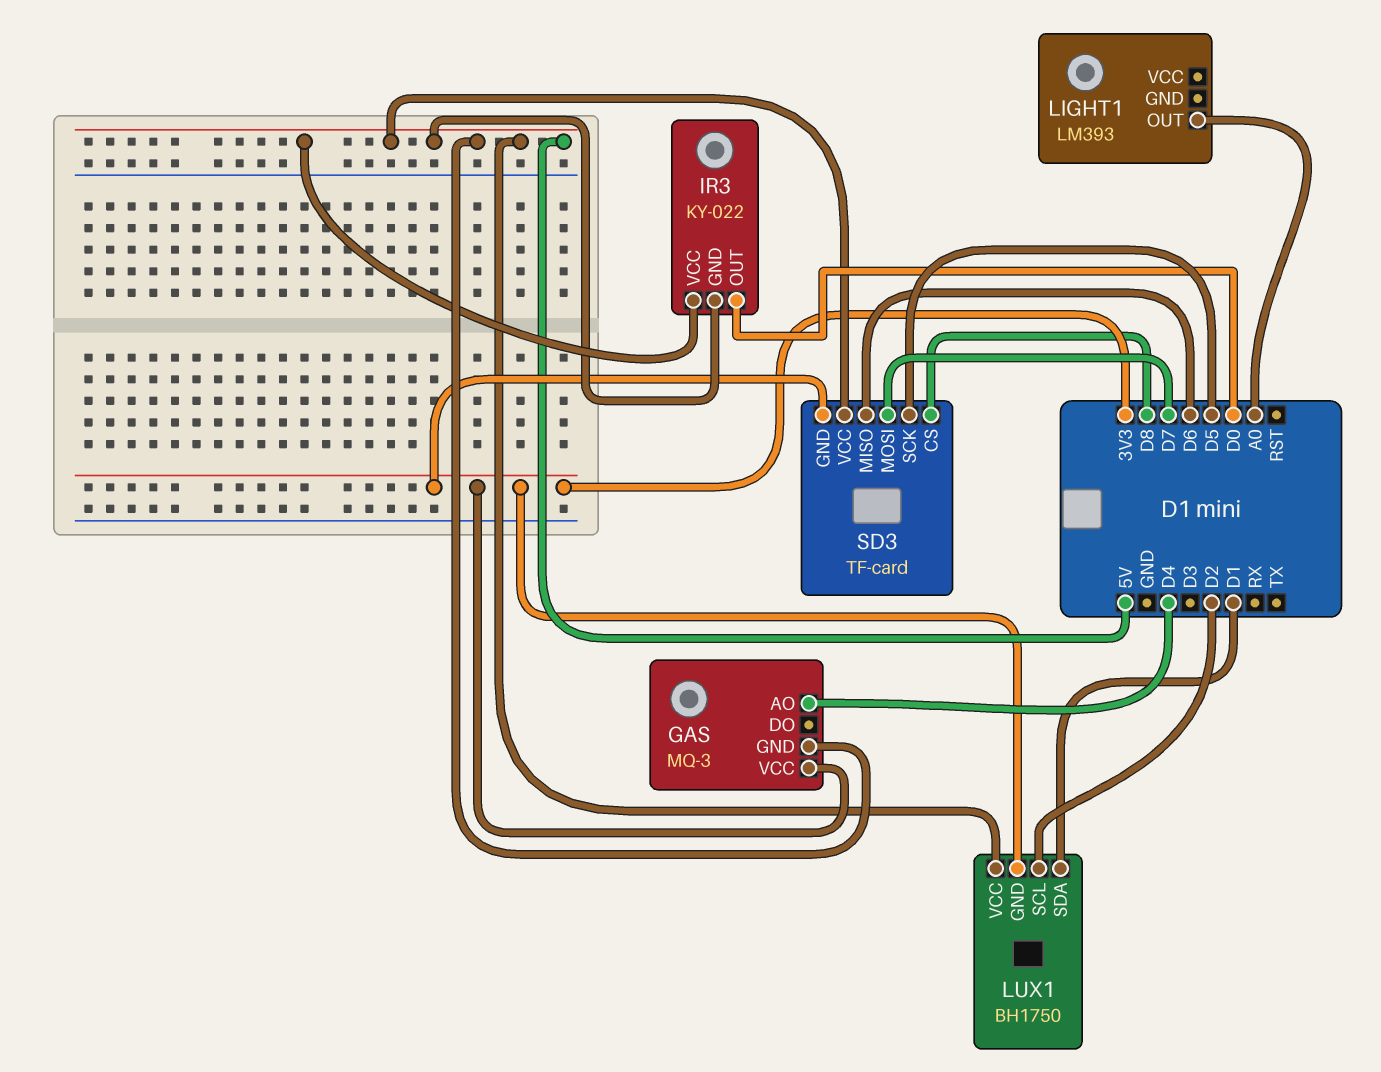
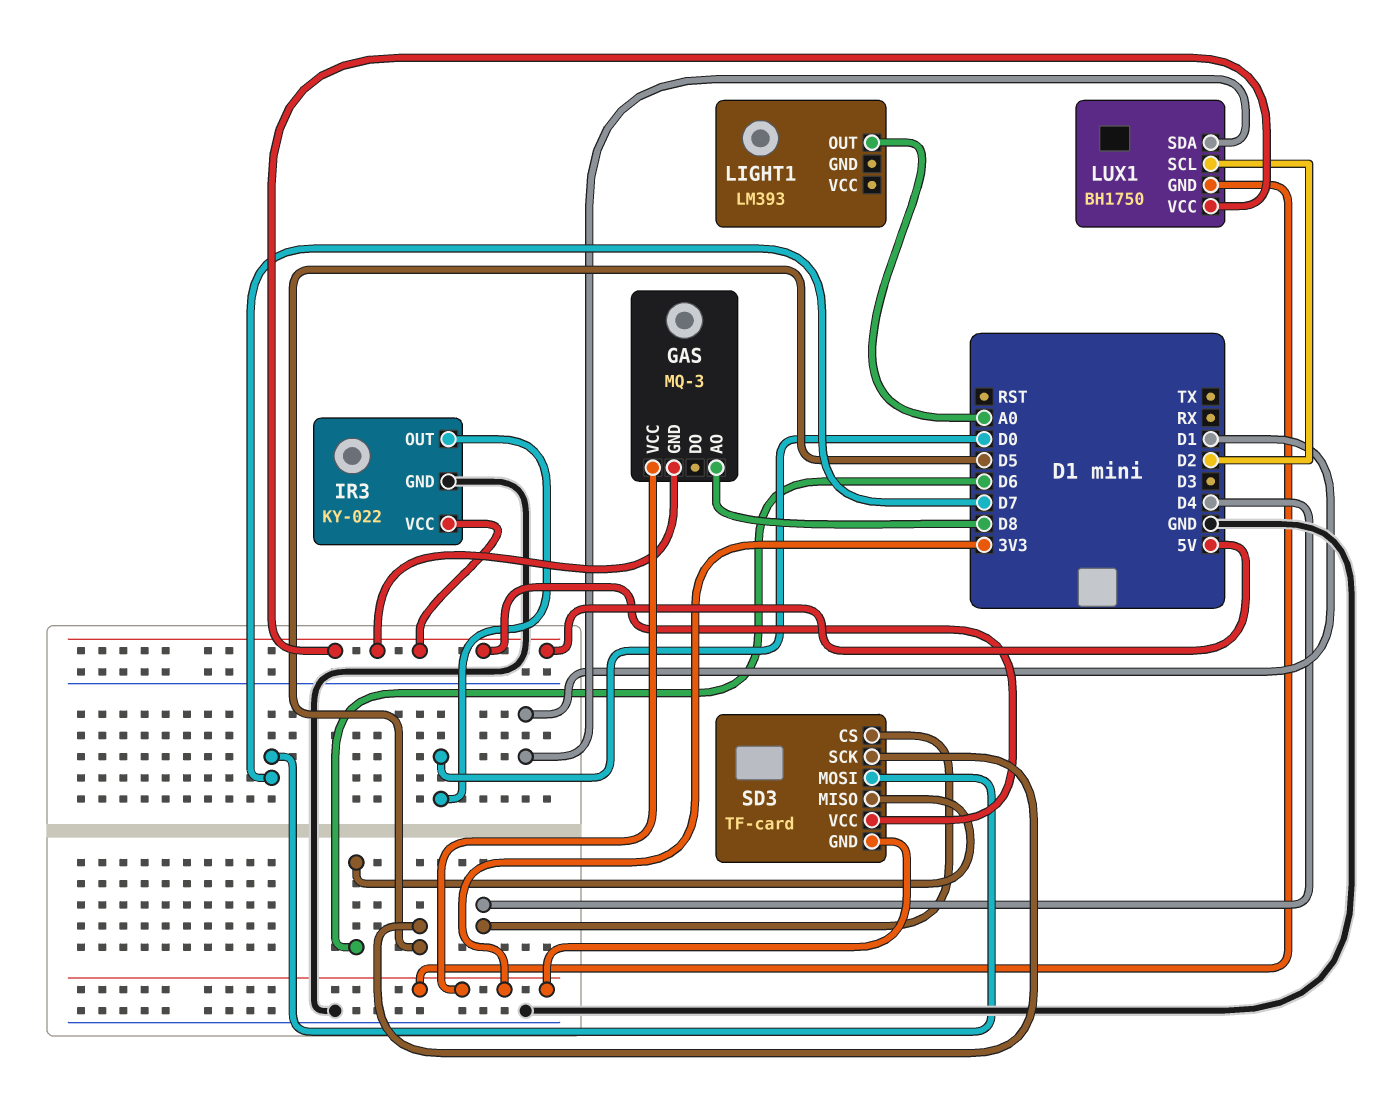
GAS pin AO: D4 -> D8
IR3 pin GND: 5V -> GND
SD3 pin CS: D8 -> D4

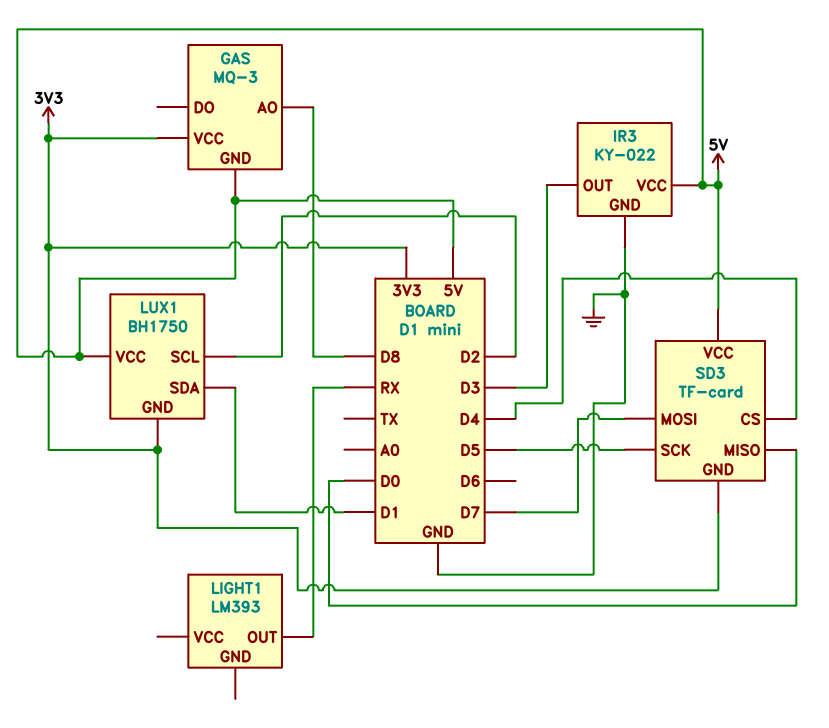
IR3 pin OUT: D0 -> D3
LIGHT1 pin OUT: A0 -> RX
SD3 pin MISO: D6 -> D0

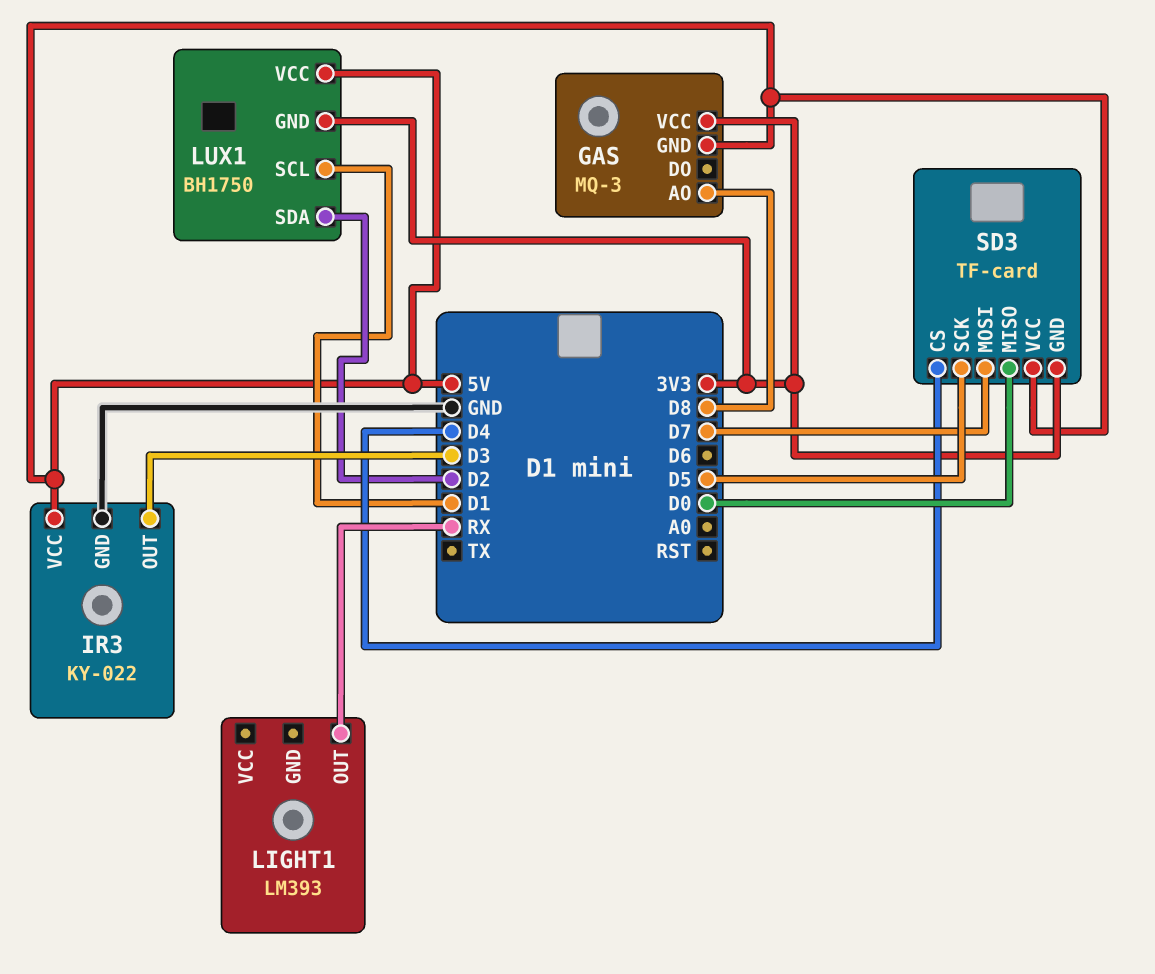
LUX1 pin SCL: D2 -> D1
LUX1 pin SDA: D1 -> D2

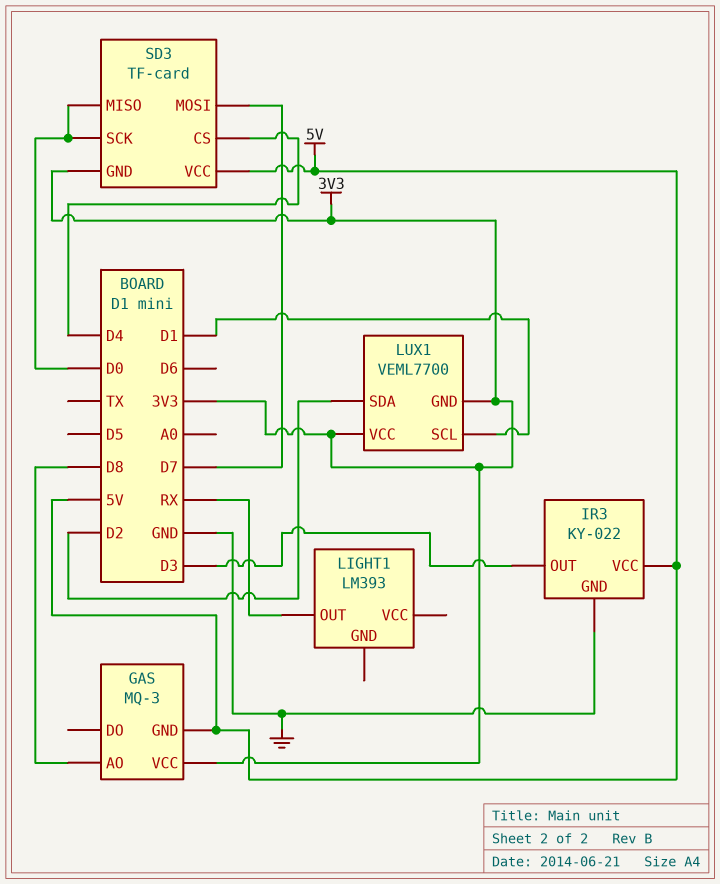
LUX1: BH1750 -> VEML7700
LUX1 pin VCC: 5V -> 3V3
SD3 pin SCK: D5 -> D0

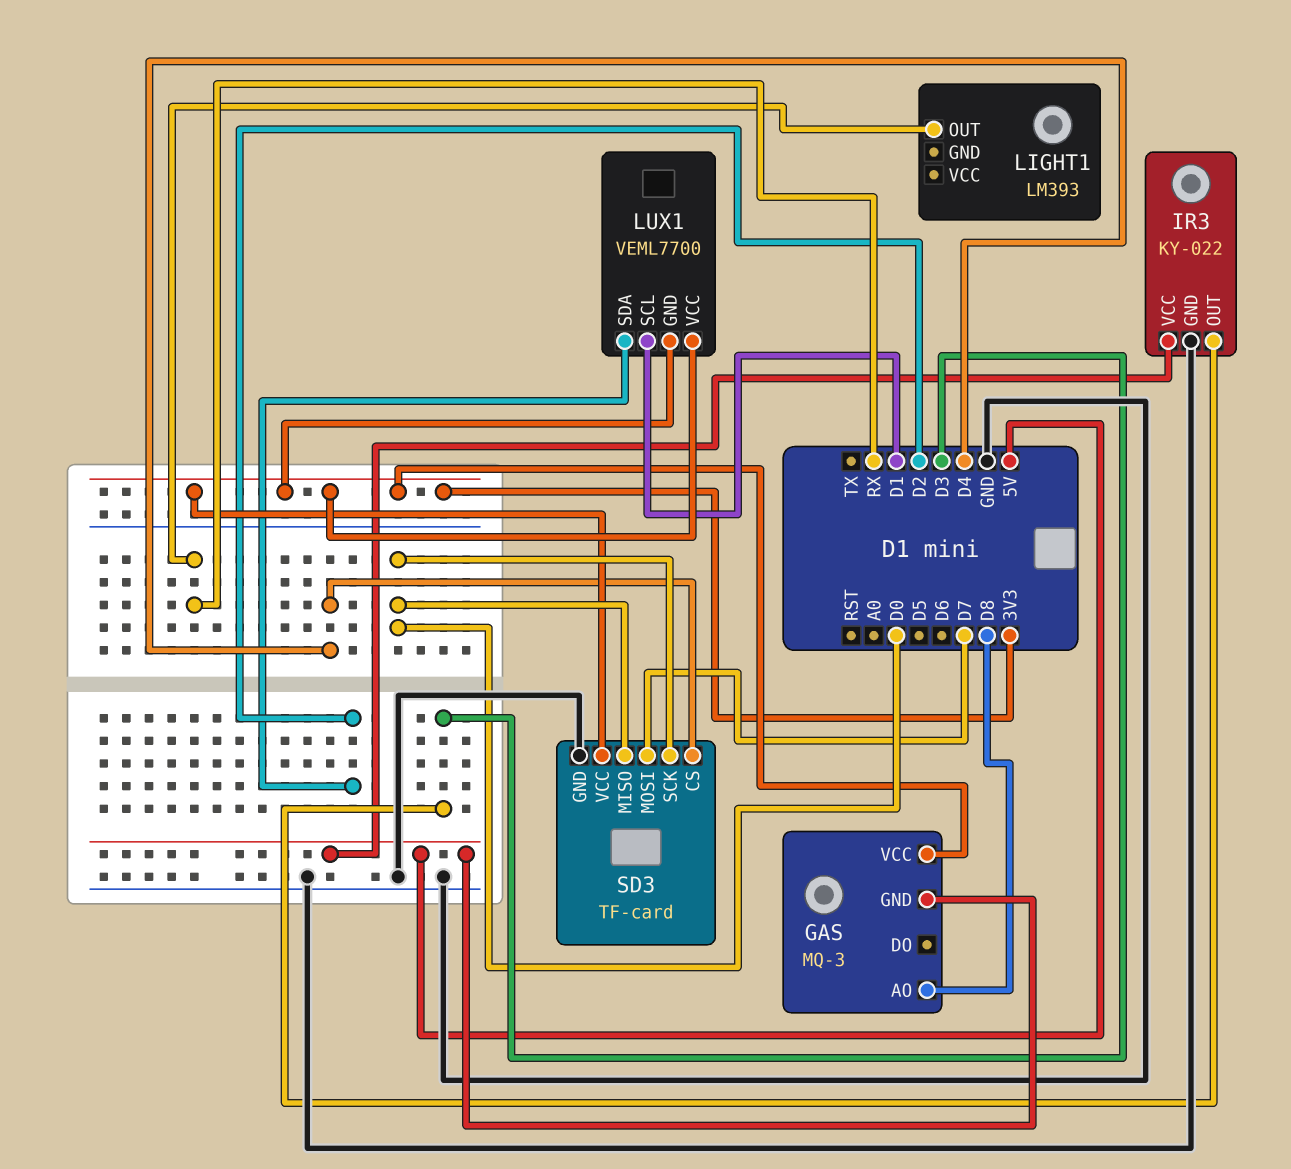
SD3 pin GND: 3V3 -> GND
SD3 pin VCC: 5V -> 3V3

